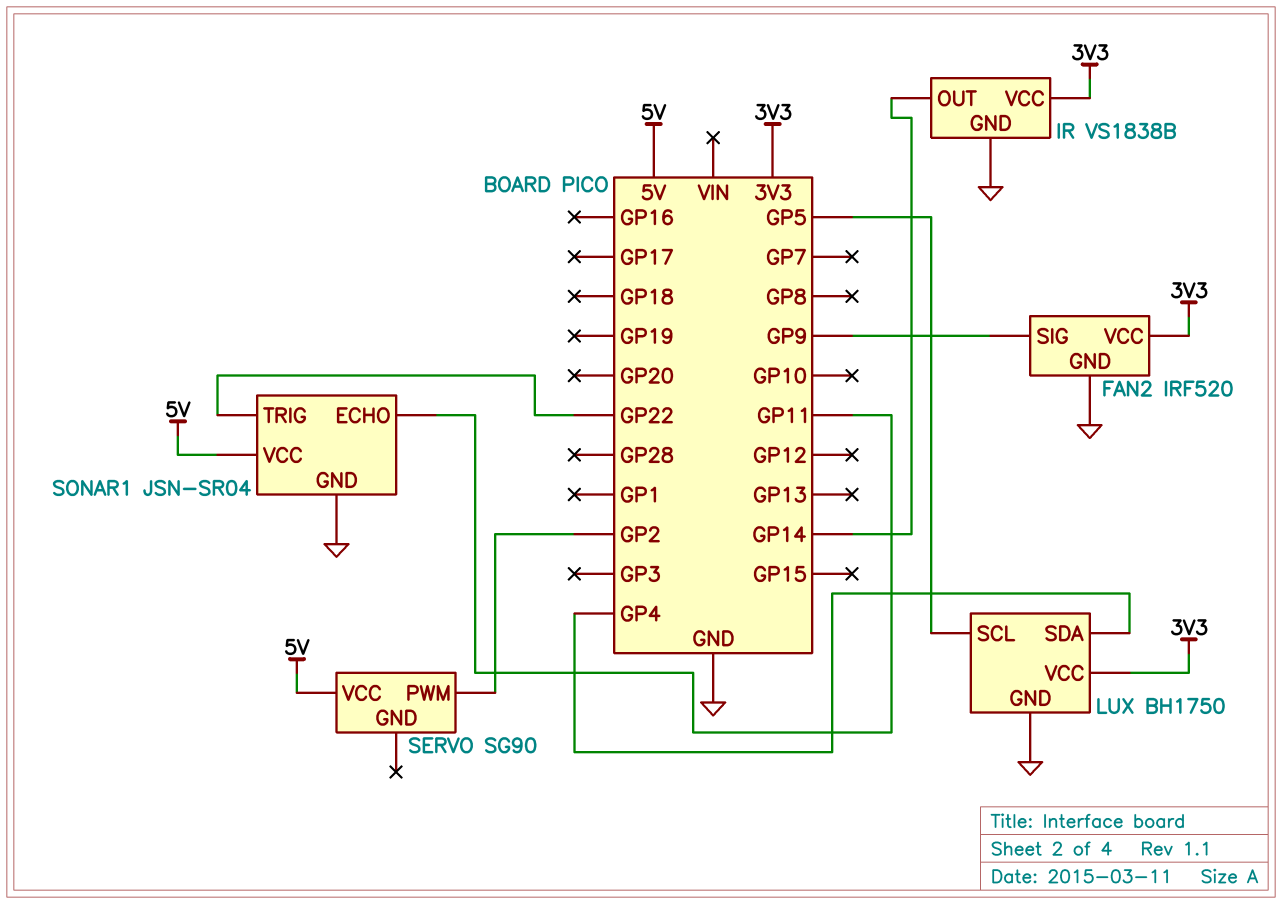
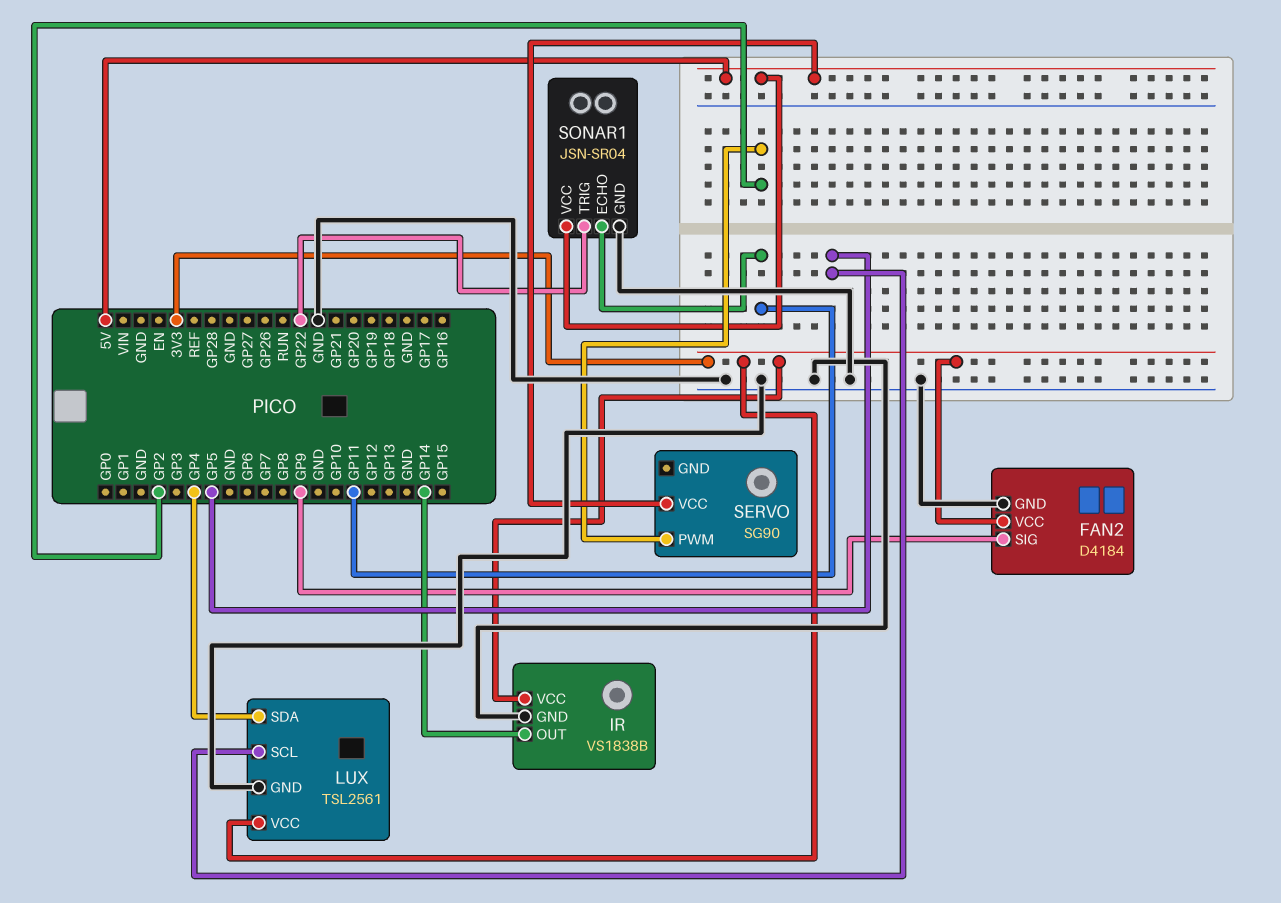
FAN2: IRF520 -> D4184
LUX: BH1750 -> TSL2561

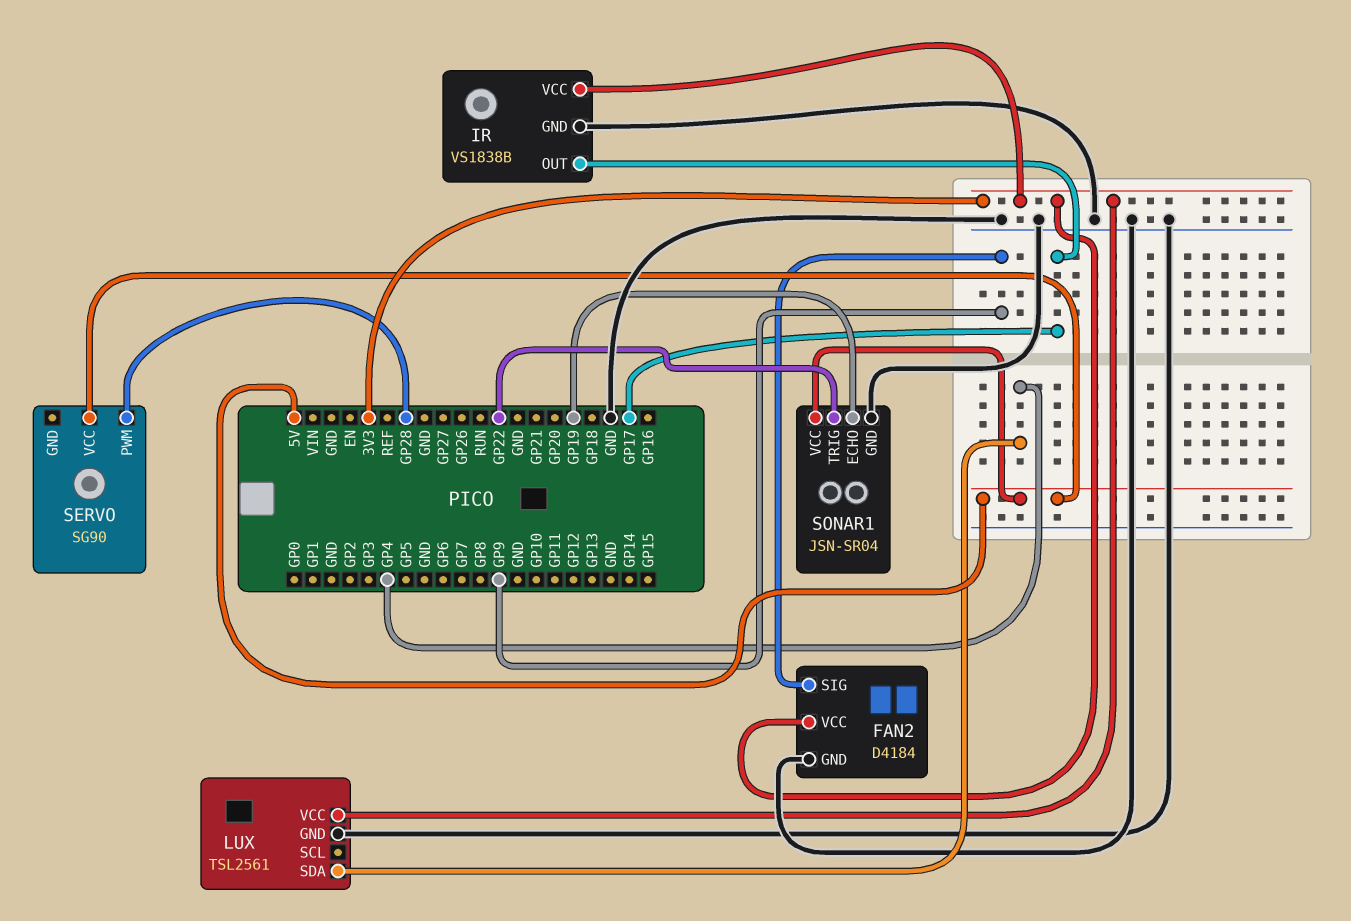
IR pin OUT: GP14 -> GP17
LUX pin SCL: GP5 -> none
SERVO pin PWM: GP2 -> GP28
SONAR1 pin ECHO: GP11 -> GP19

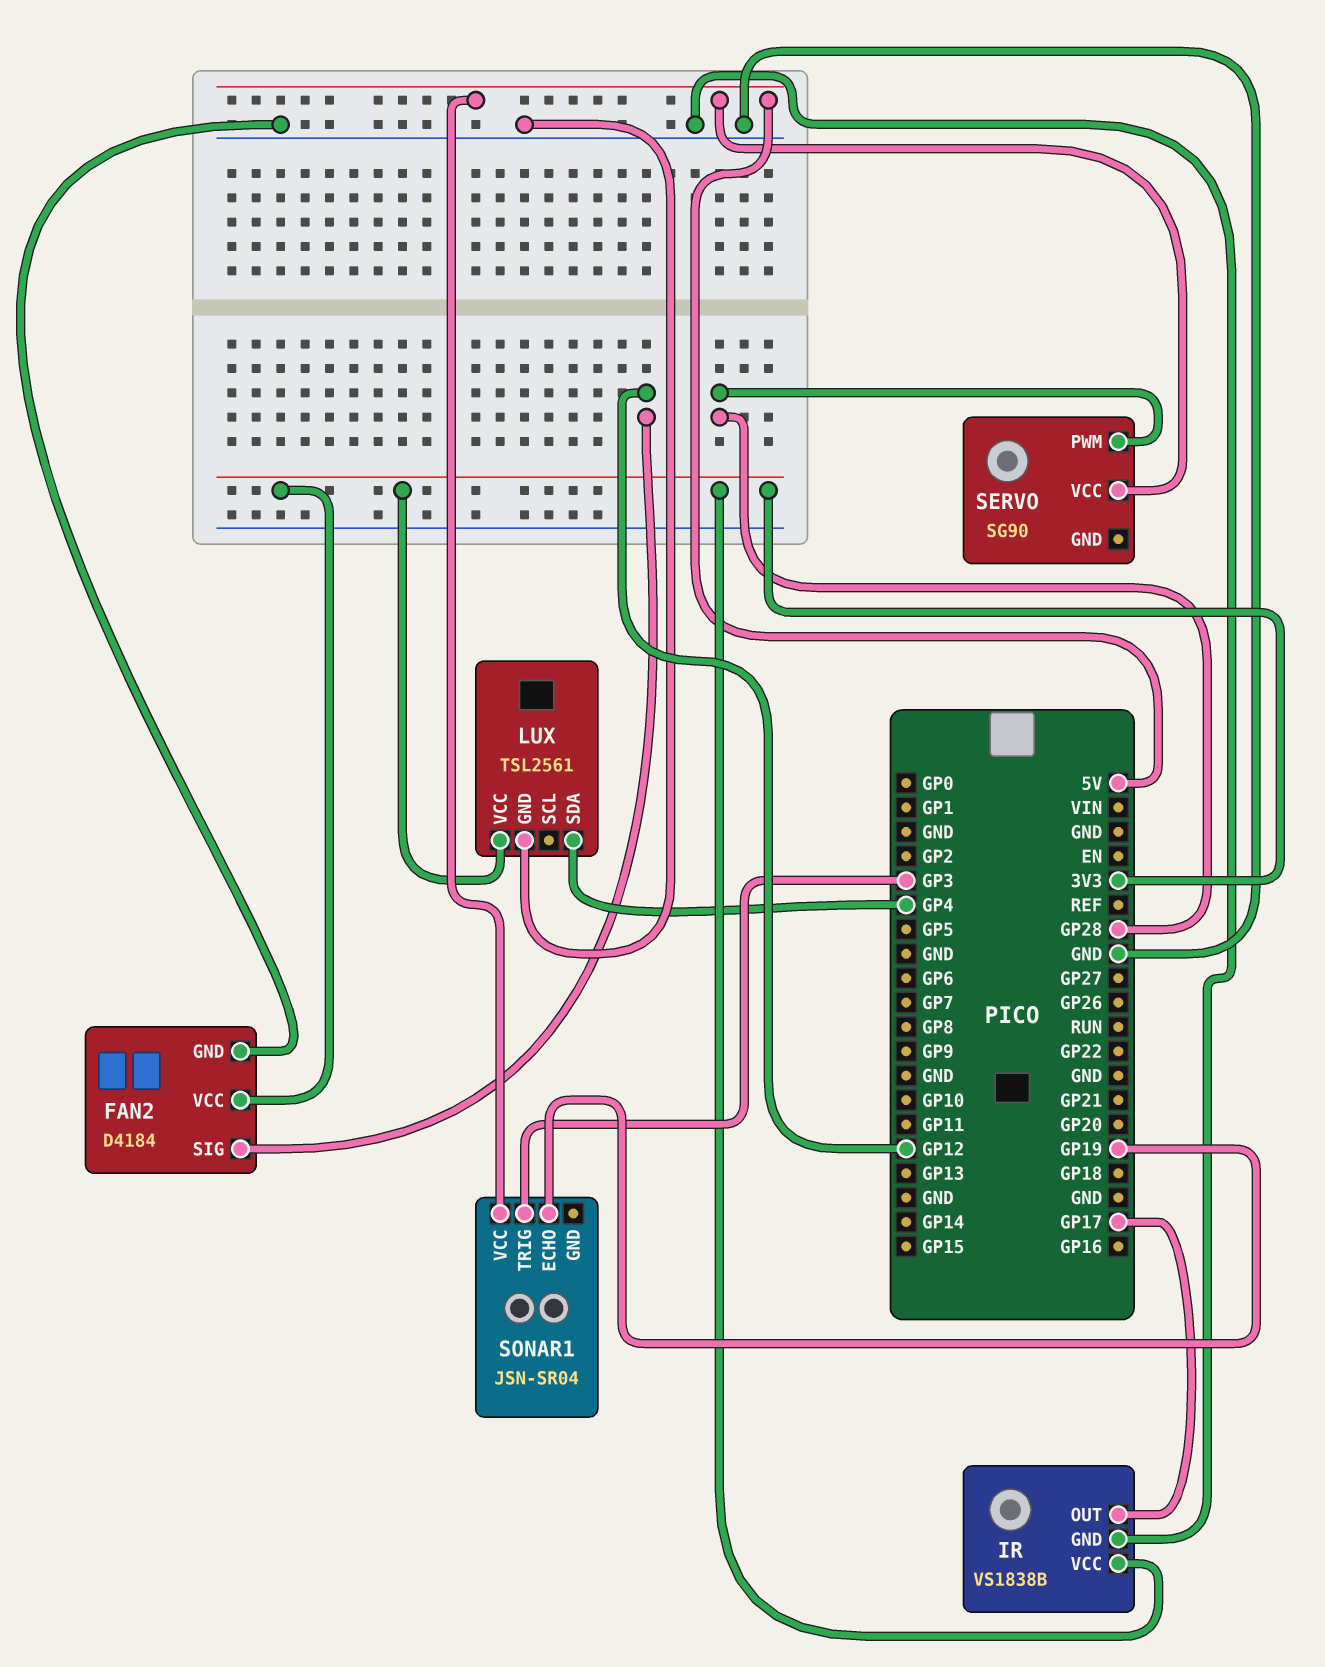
FAN2 pin SIG: GP9 -> GP12
SONAR1 pin GND: GND -> none
SONAR1 pin TRIG: GP22 -> GP3

